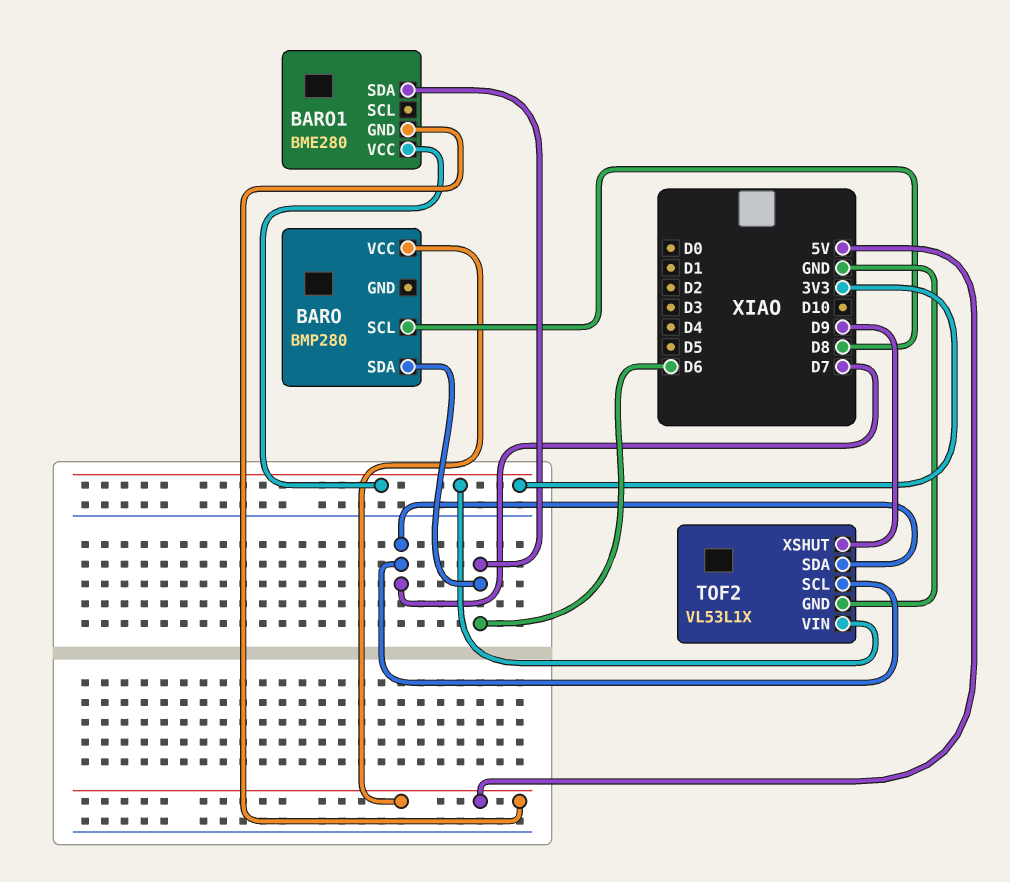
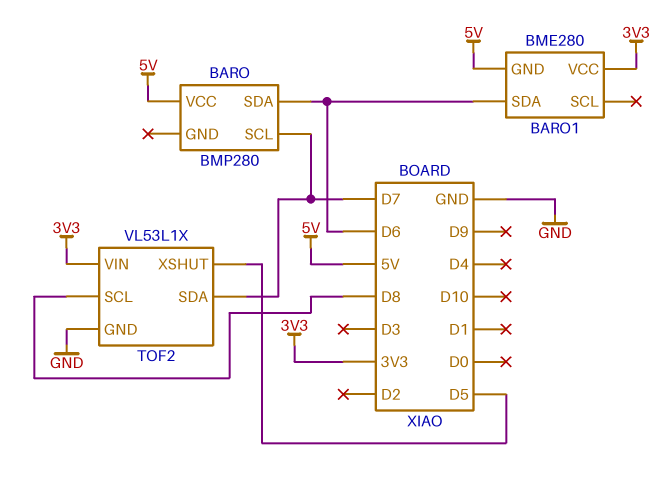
BARO pin SCL: D8 -> D7
TOF2 pin SCL: D7 -> D8
TOF2 pin XSHUT: D9 -> D5

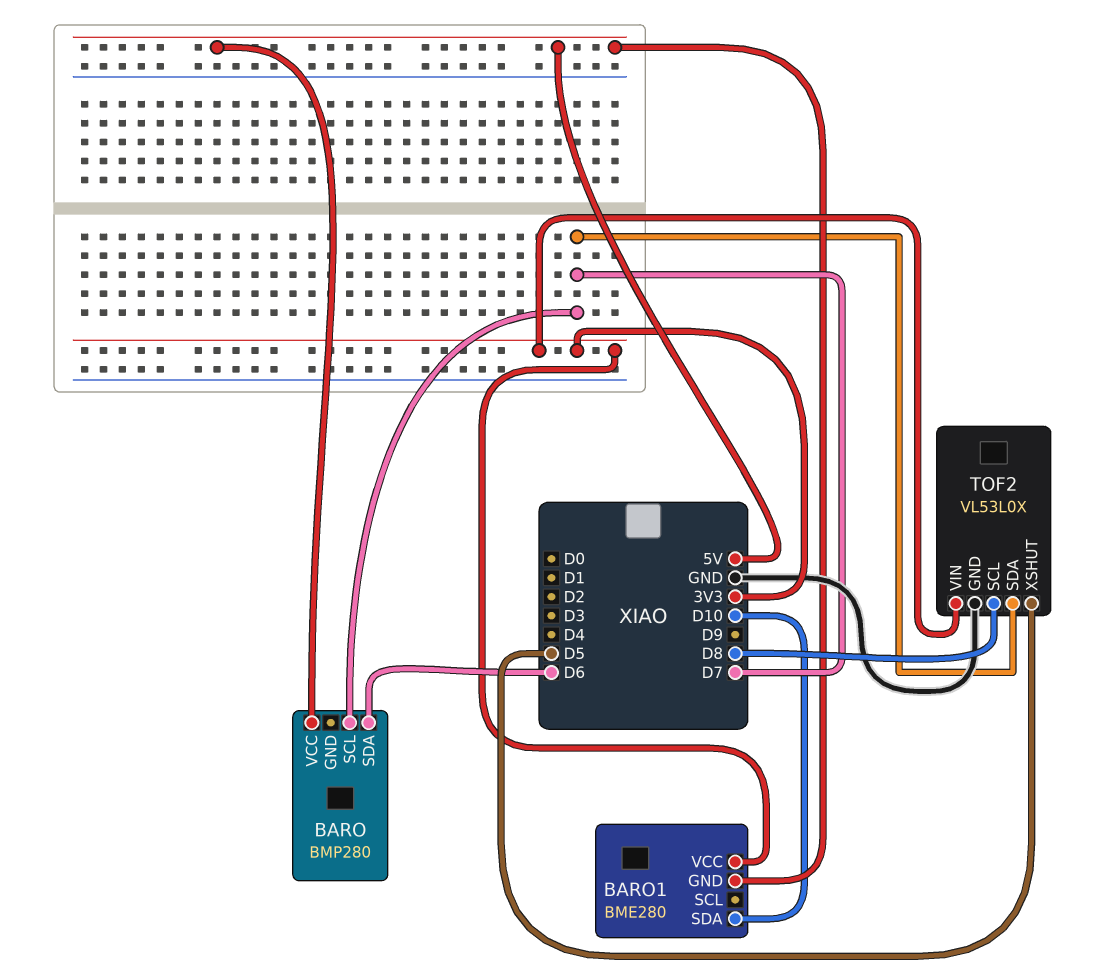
BARO1 pin SDA: D6 -> D10
TOF2: VL53L1X -> VL53L0X

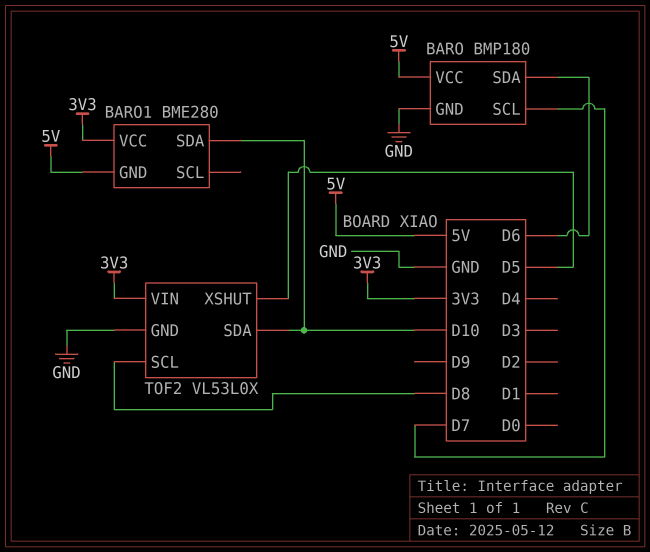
BARO: BMP280 -> BMP180
BARO pin GND: none -> GND
TOF2 pin SDA: D7 -> D10

